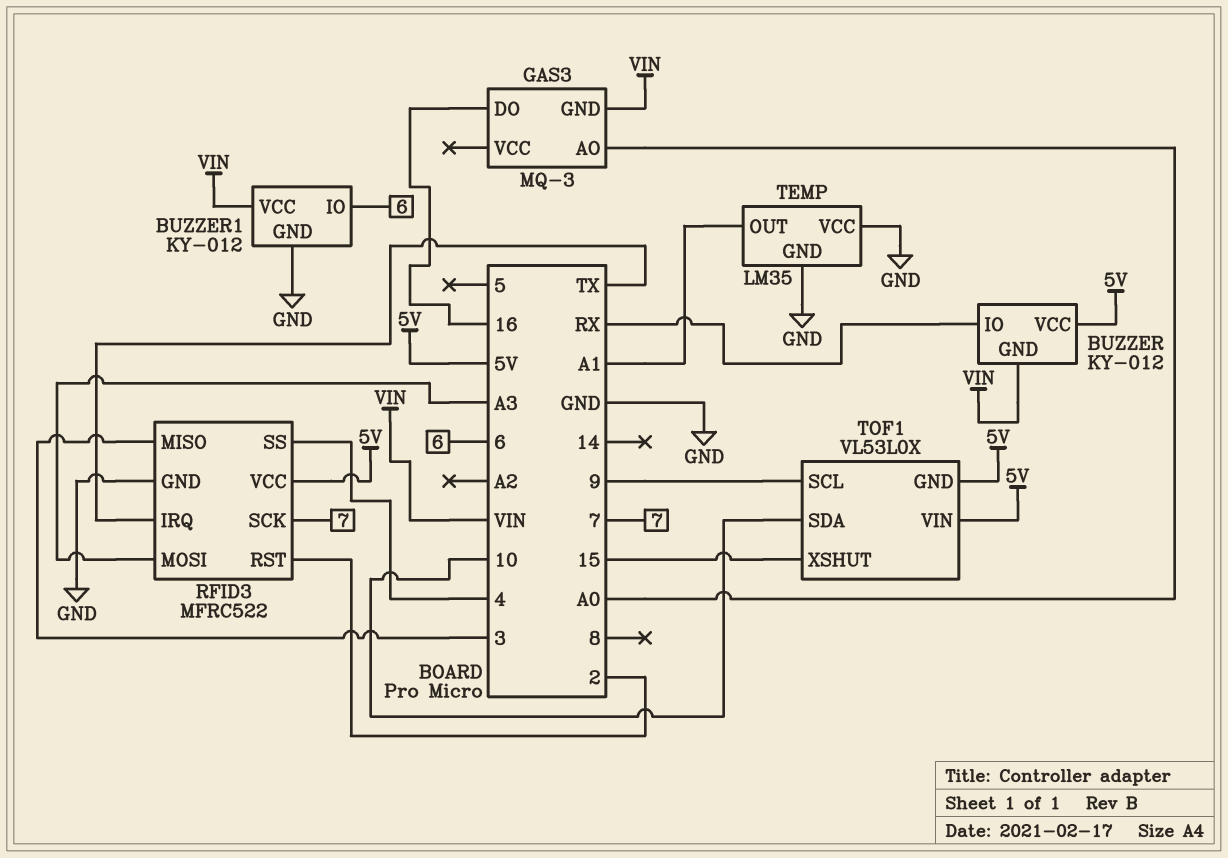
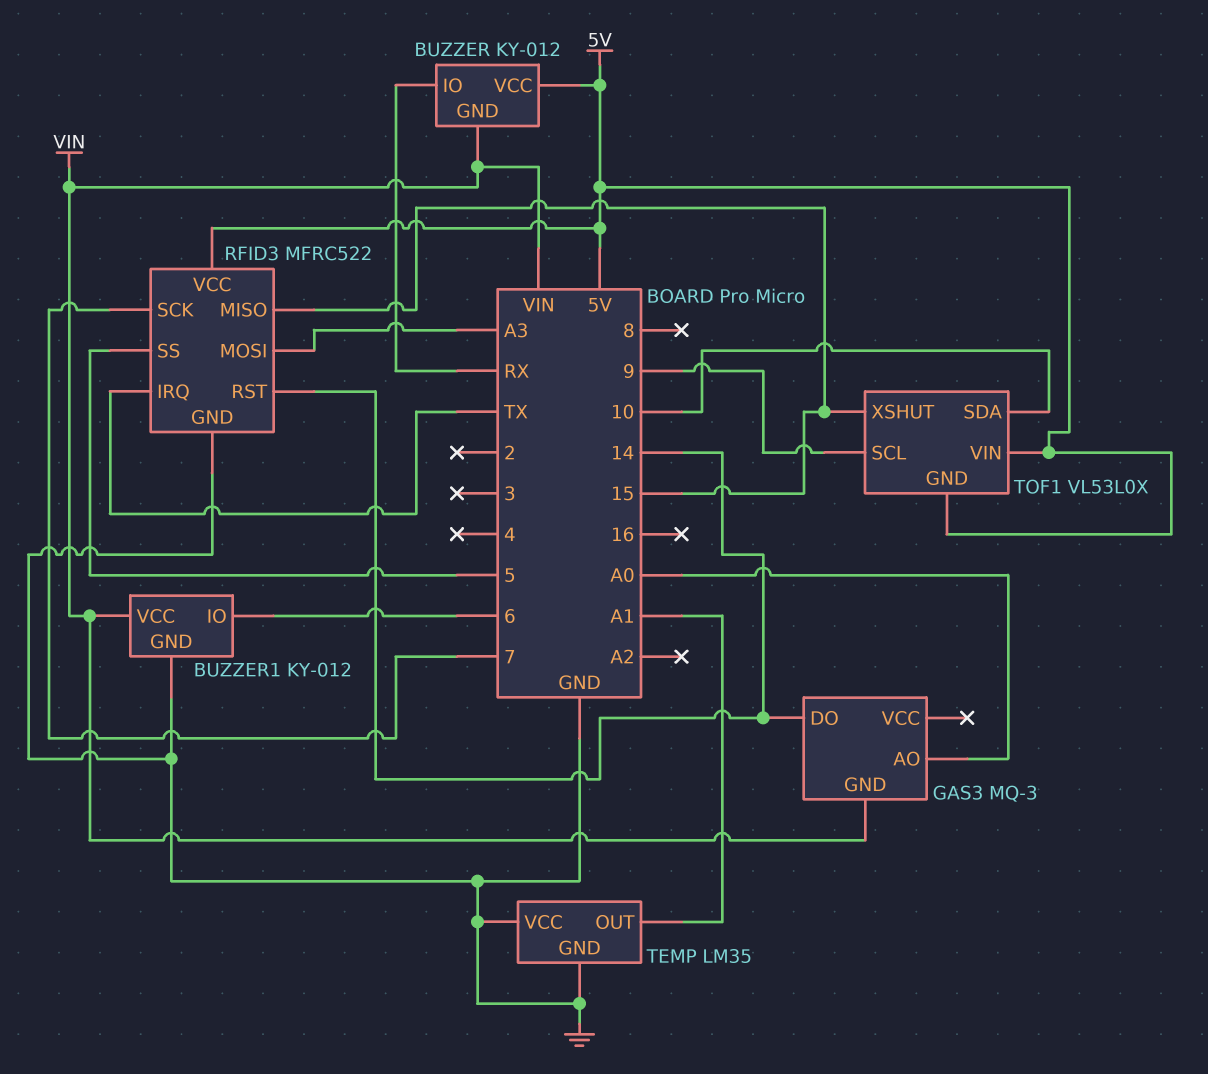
GAS3 pin DO: 16 -> 14
RFID3 pin MISO: 3 -> 15
RFID3 pin RST: 2 -> 14
RFID3 pin SS: 4 -> 5

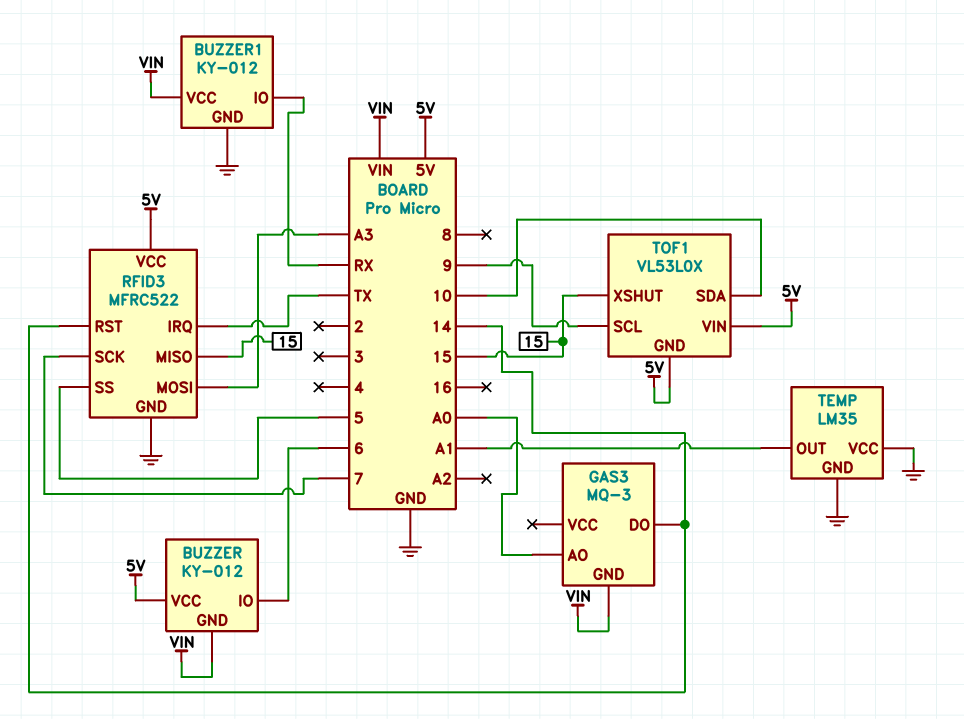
BUZZER pin IO: RX -> 6
BUZZER1 pin IO: 6 -> RX

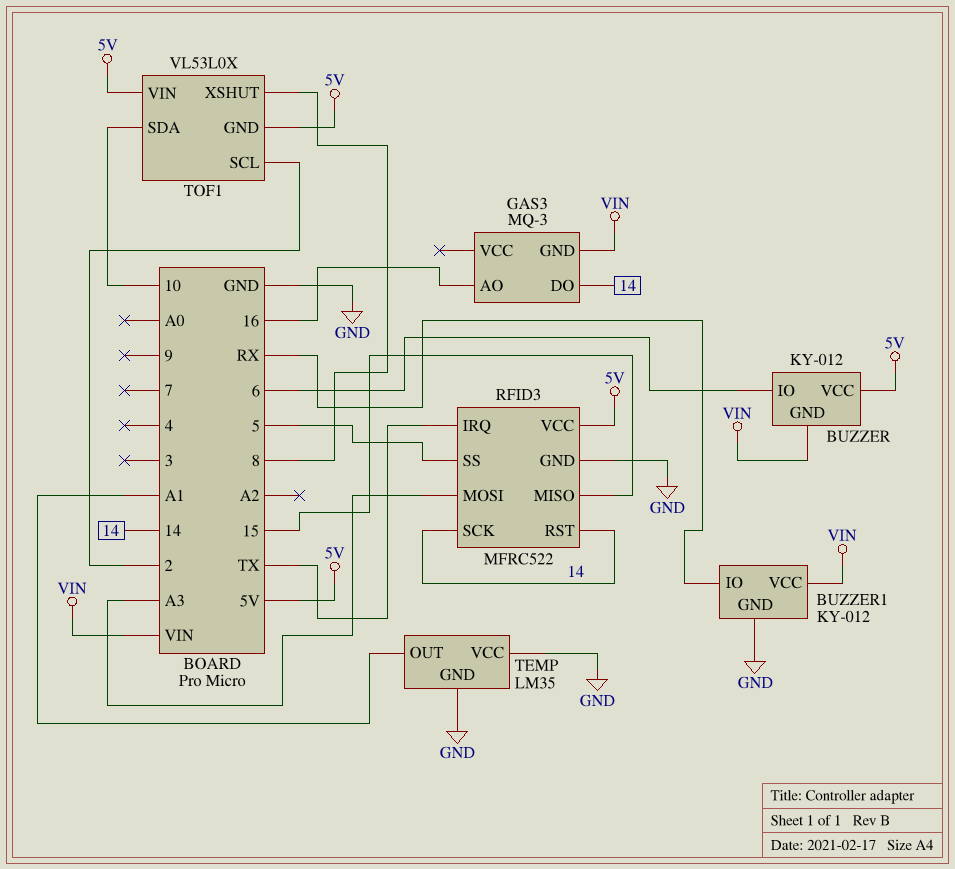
GAS3 pin AO: A0 -> 16
RFID3 pin SCK: 7 -> 14
TOF1 pin SCL: 9 -> 2
TOF1 pin XSHUT: 15 -> 8

